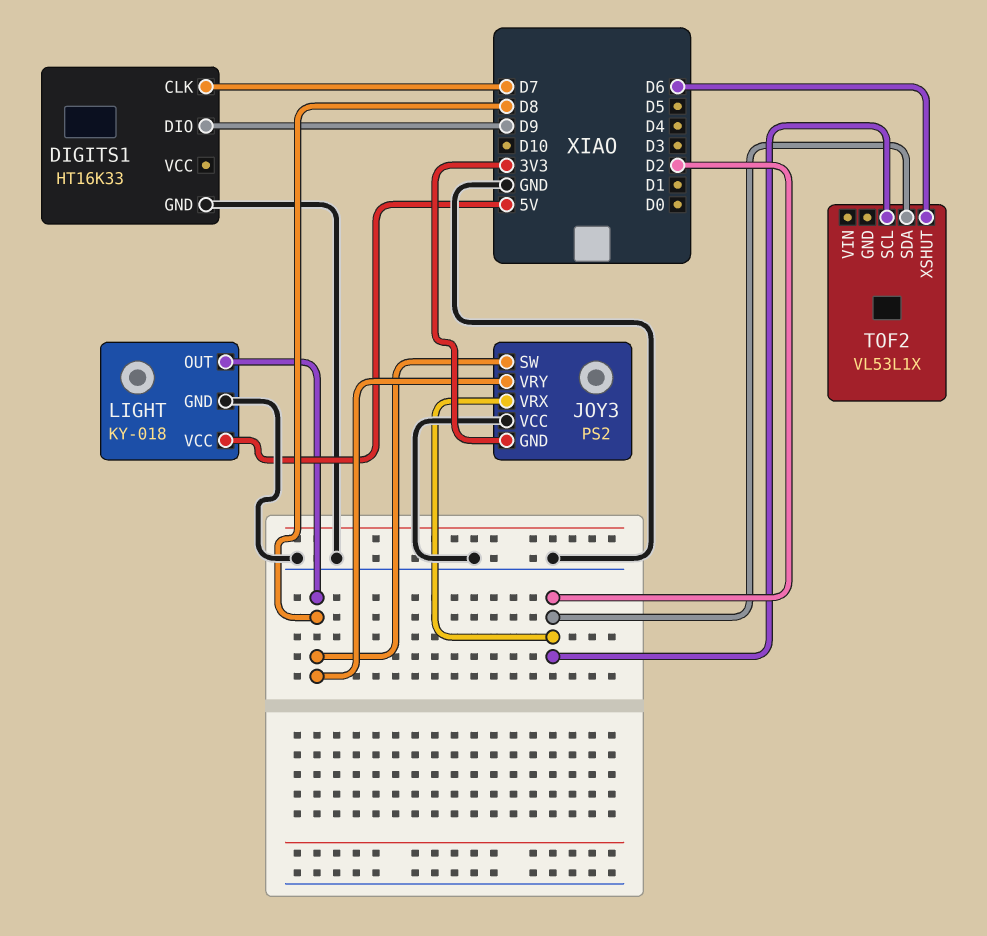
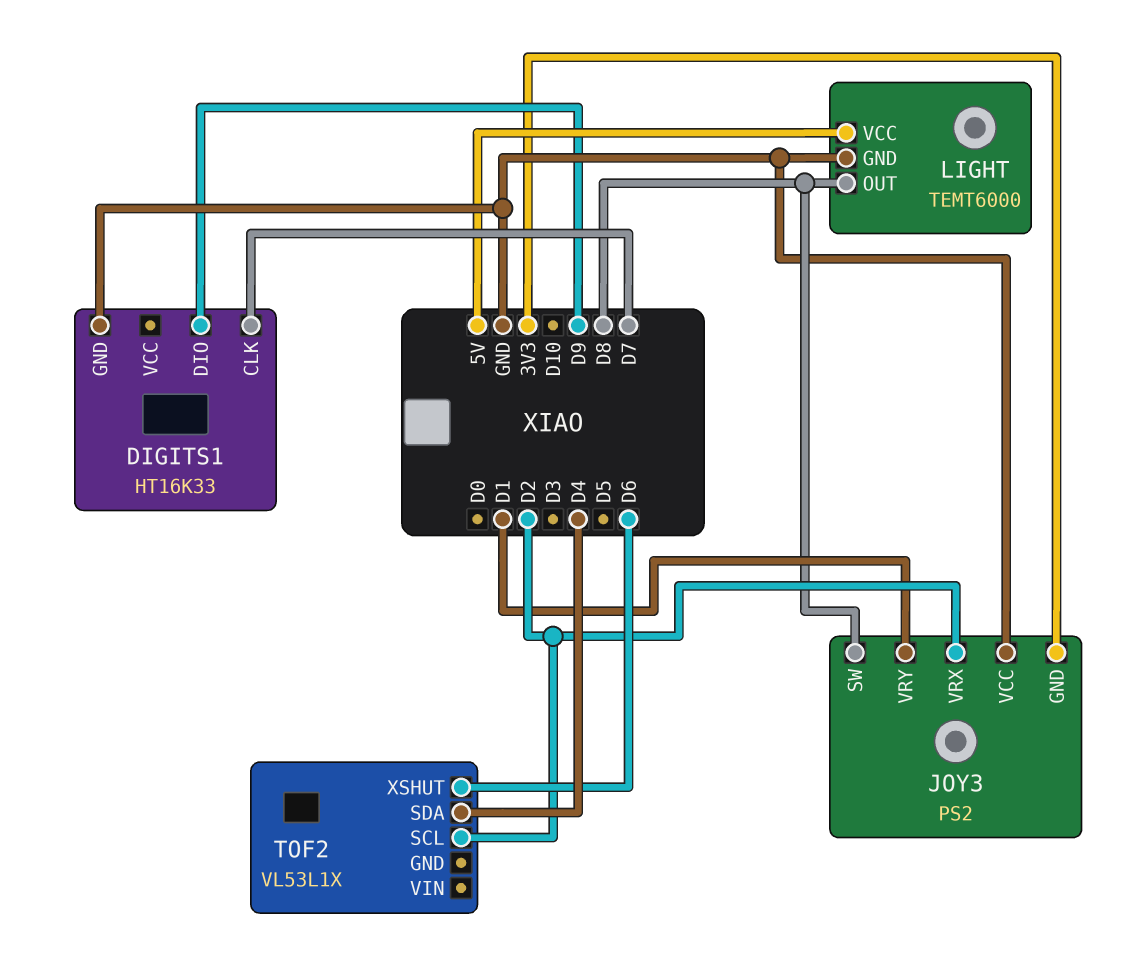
JOY3 pin VRY: D8 -> D1
LIGHT: KY-018 -> TEMT6000
TOF2 pin SDA: D2 -> D4

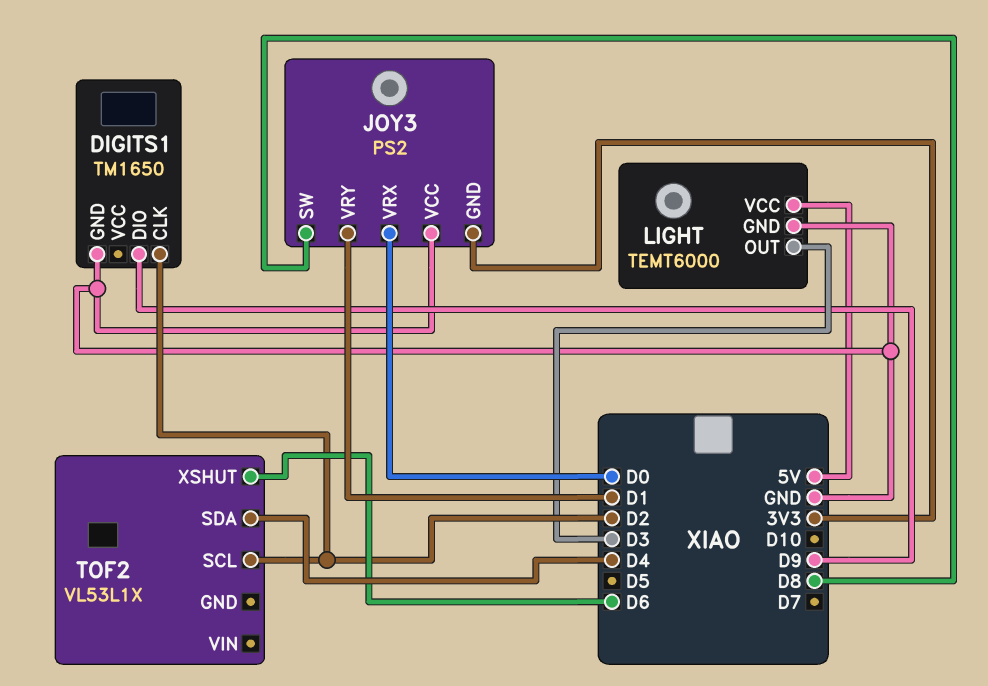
DIGITS1: HT16K33 -> TM1650
DIGITS1 pin CLK: D7 -> D2
JOY3 pin VRX: D2 -> D0
LIGHT pin OUT: D8 -> D3

